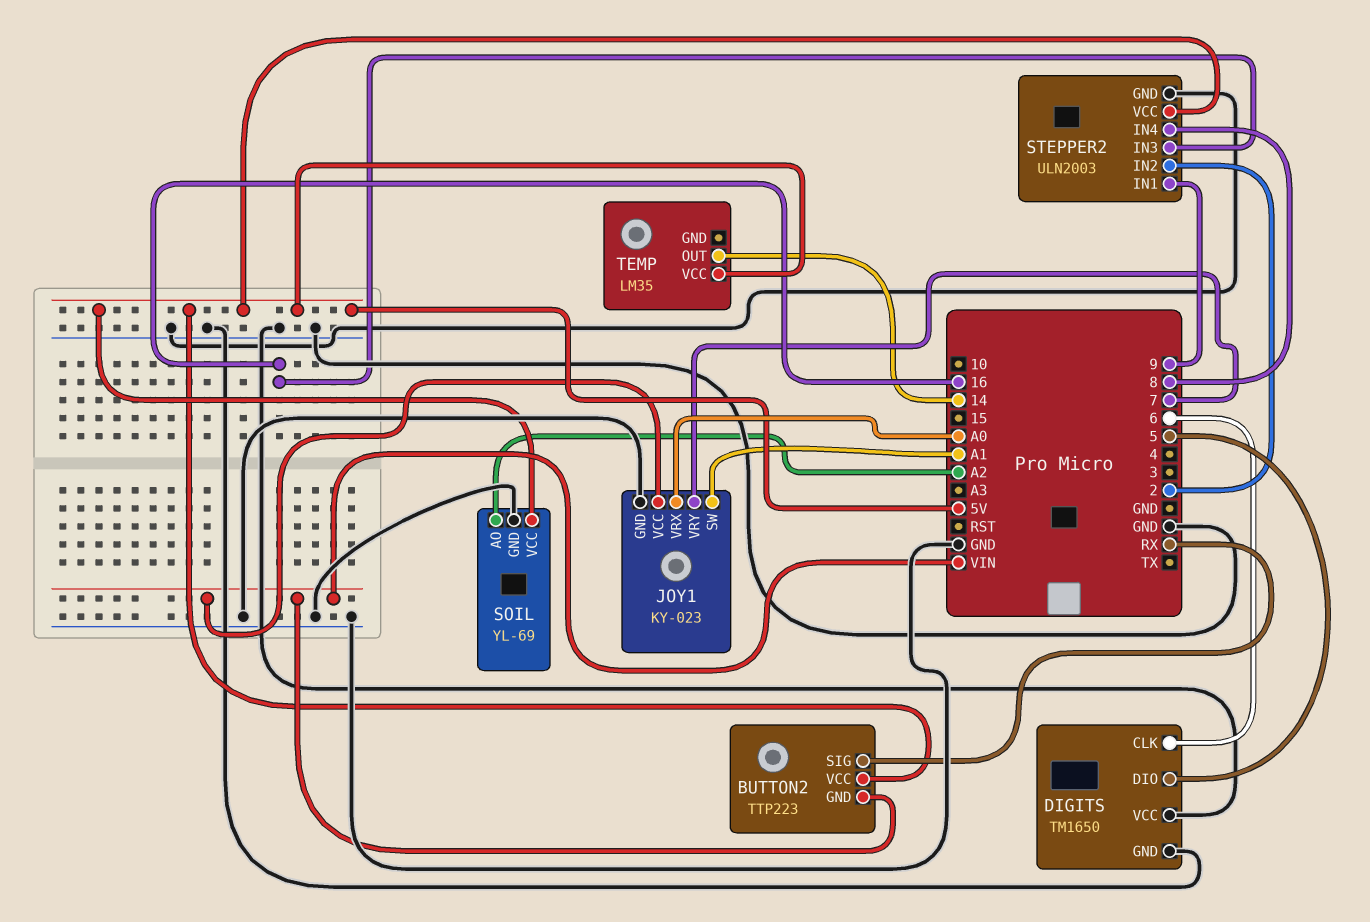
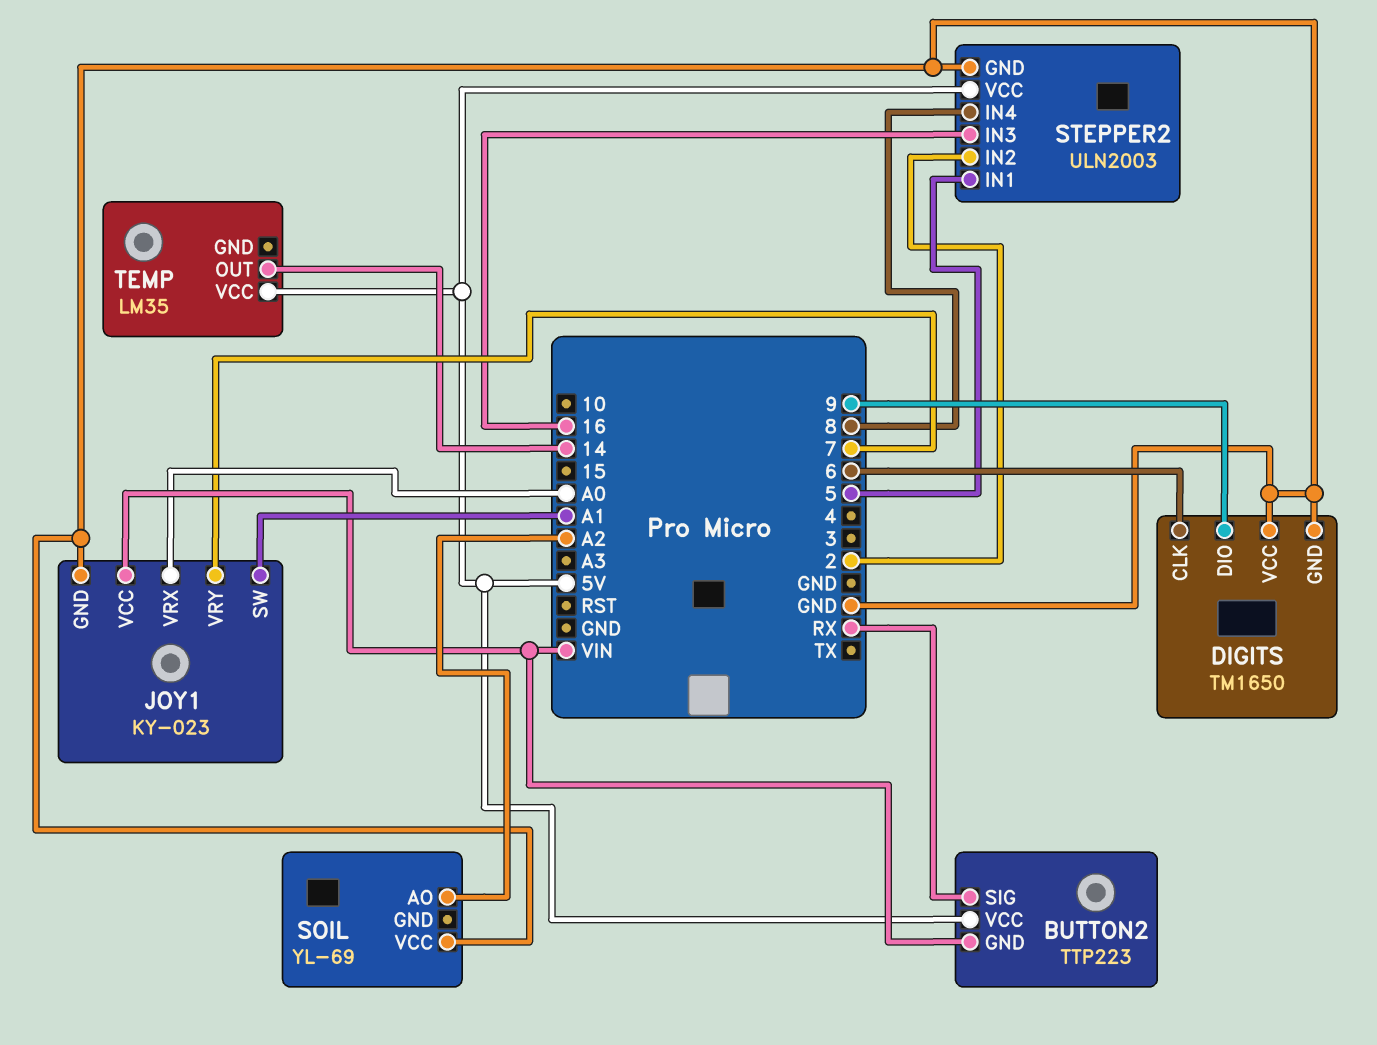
DIGITS pin DIO: 5 -> 9
SOIL pin GND: GND -> none
SOIL pin VCC: 5V -> GND
STEPPER2 pin IN1: 9 -> 5

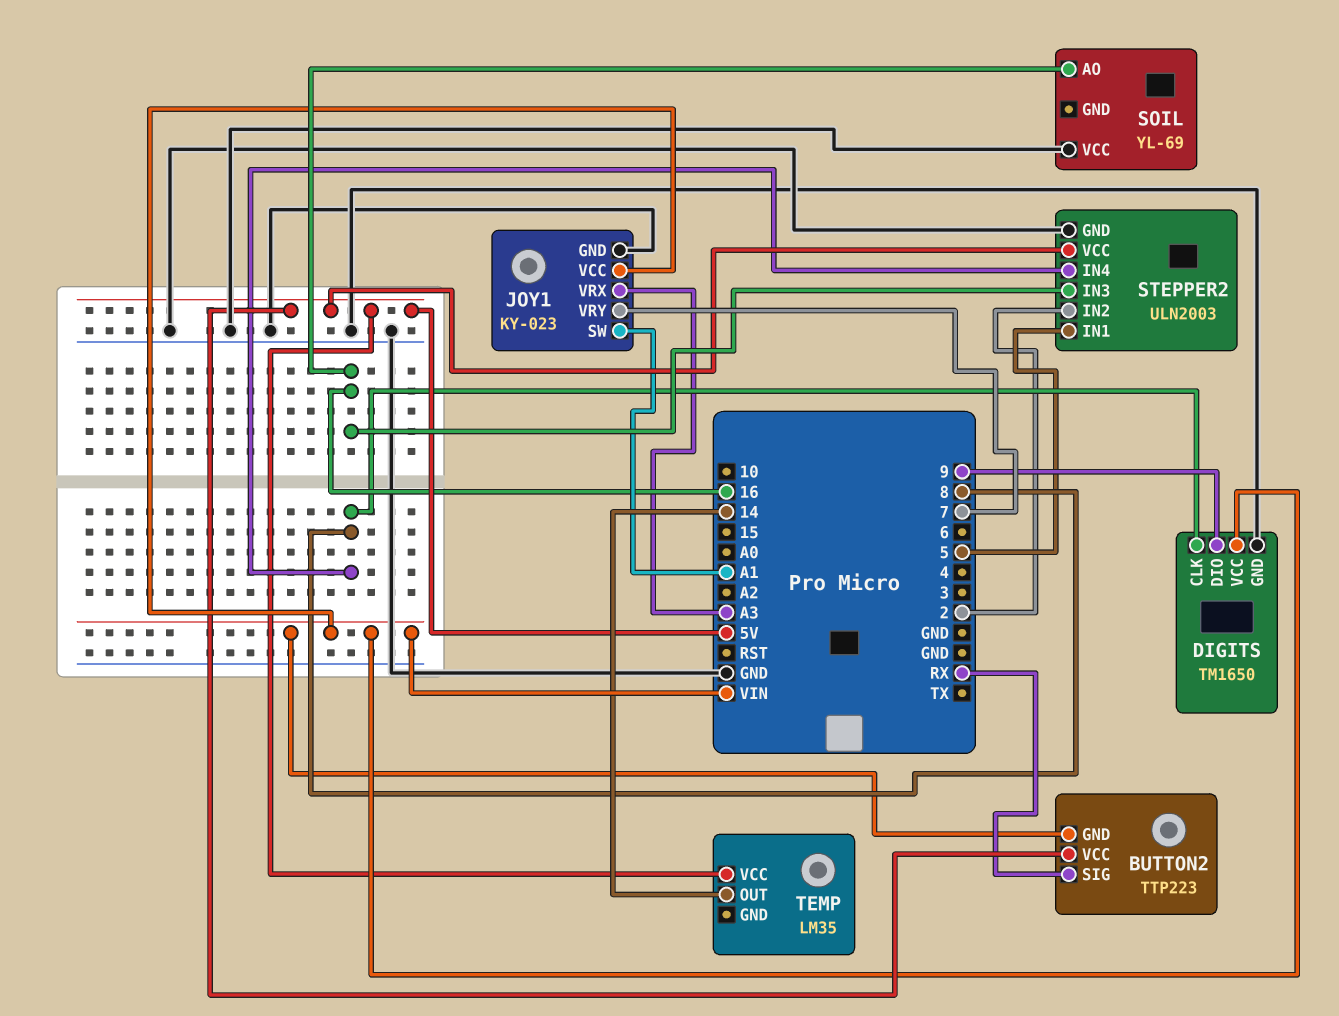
DIGITS pin CLK: 6 -> 8
DIGITS pin VCC: GND -> VIN
JOY1 pin VRX: A0 -> A3
SOIL pin AO: A2 -> 16

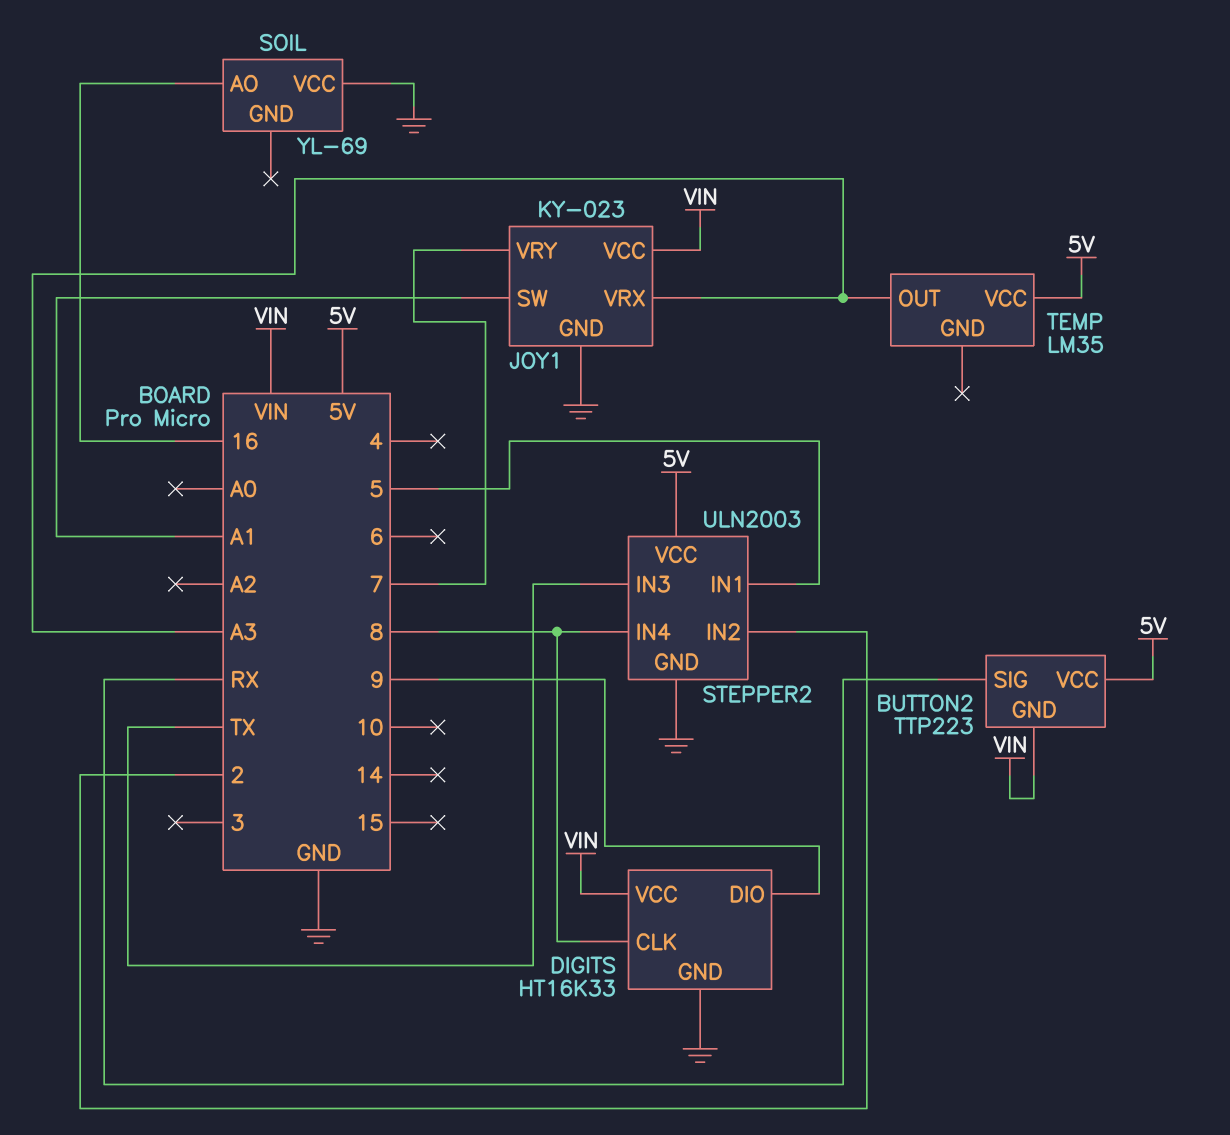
DIGITS: TM1650 -> HT16K33
STEPPER2 pin IN3: 16 -> TX
TEMP pin OUT: 14 -> A3

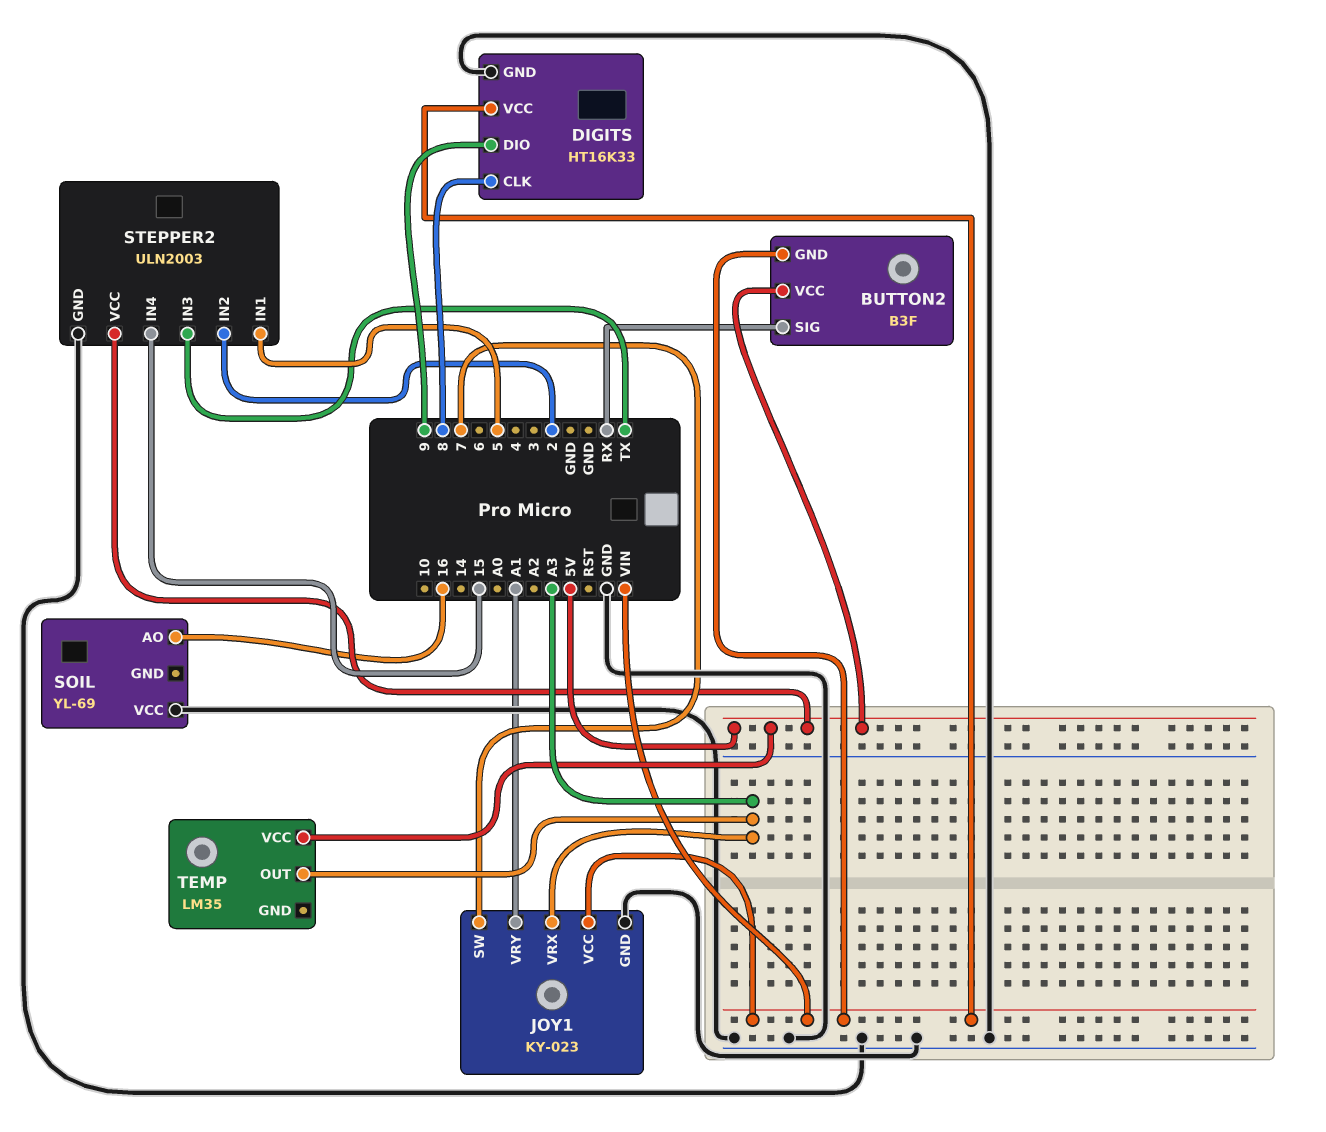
BUTTON2: TTP223 -> B3F
JOY1 pin SW: A1 -> 7
JOY1 pin VRY: 7 -> A1
STEPPER2 pin IN4: 8 -> 15

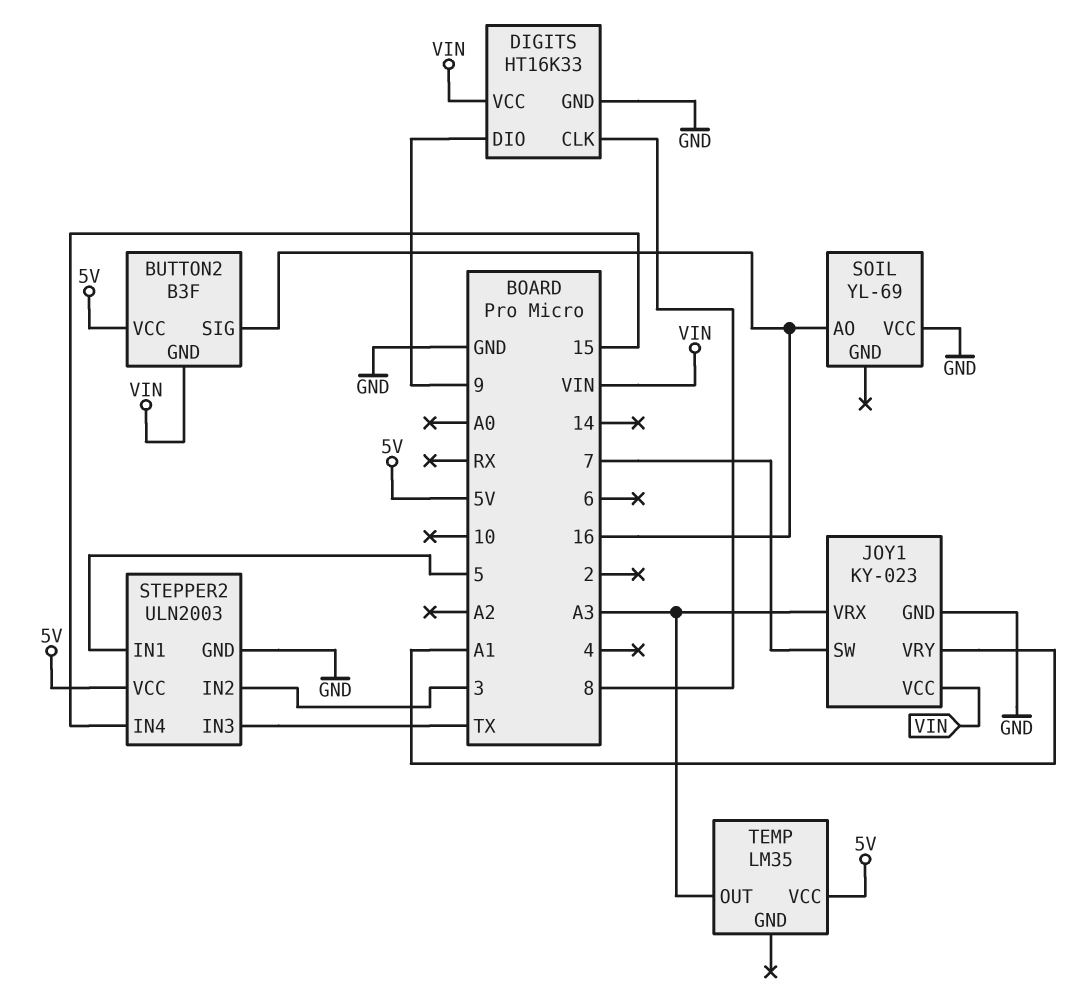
BUTTON2 pin SIG: RX -> 16
STEPPER2 pin IN2: 2 -> 3

